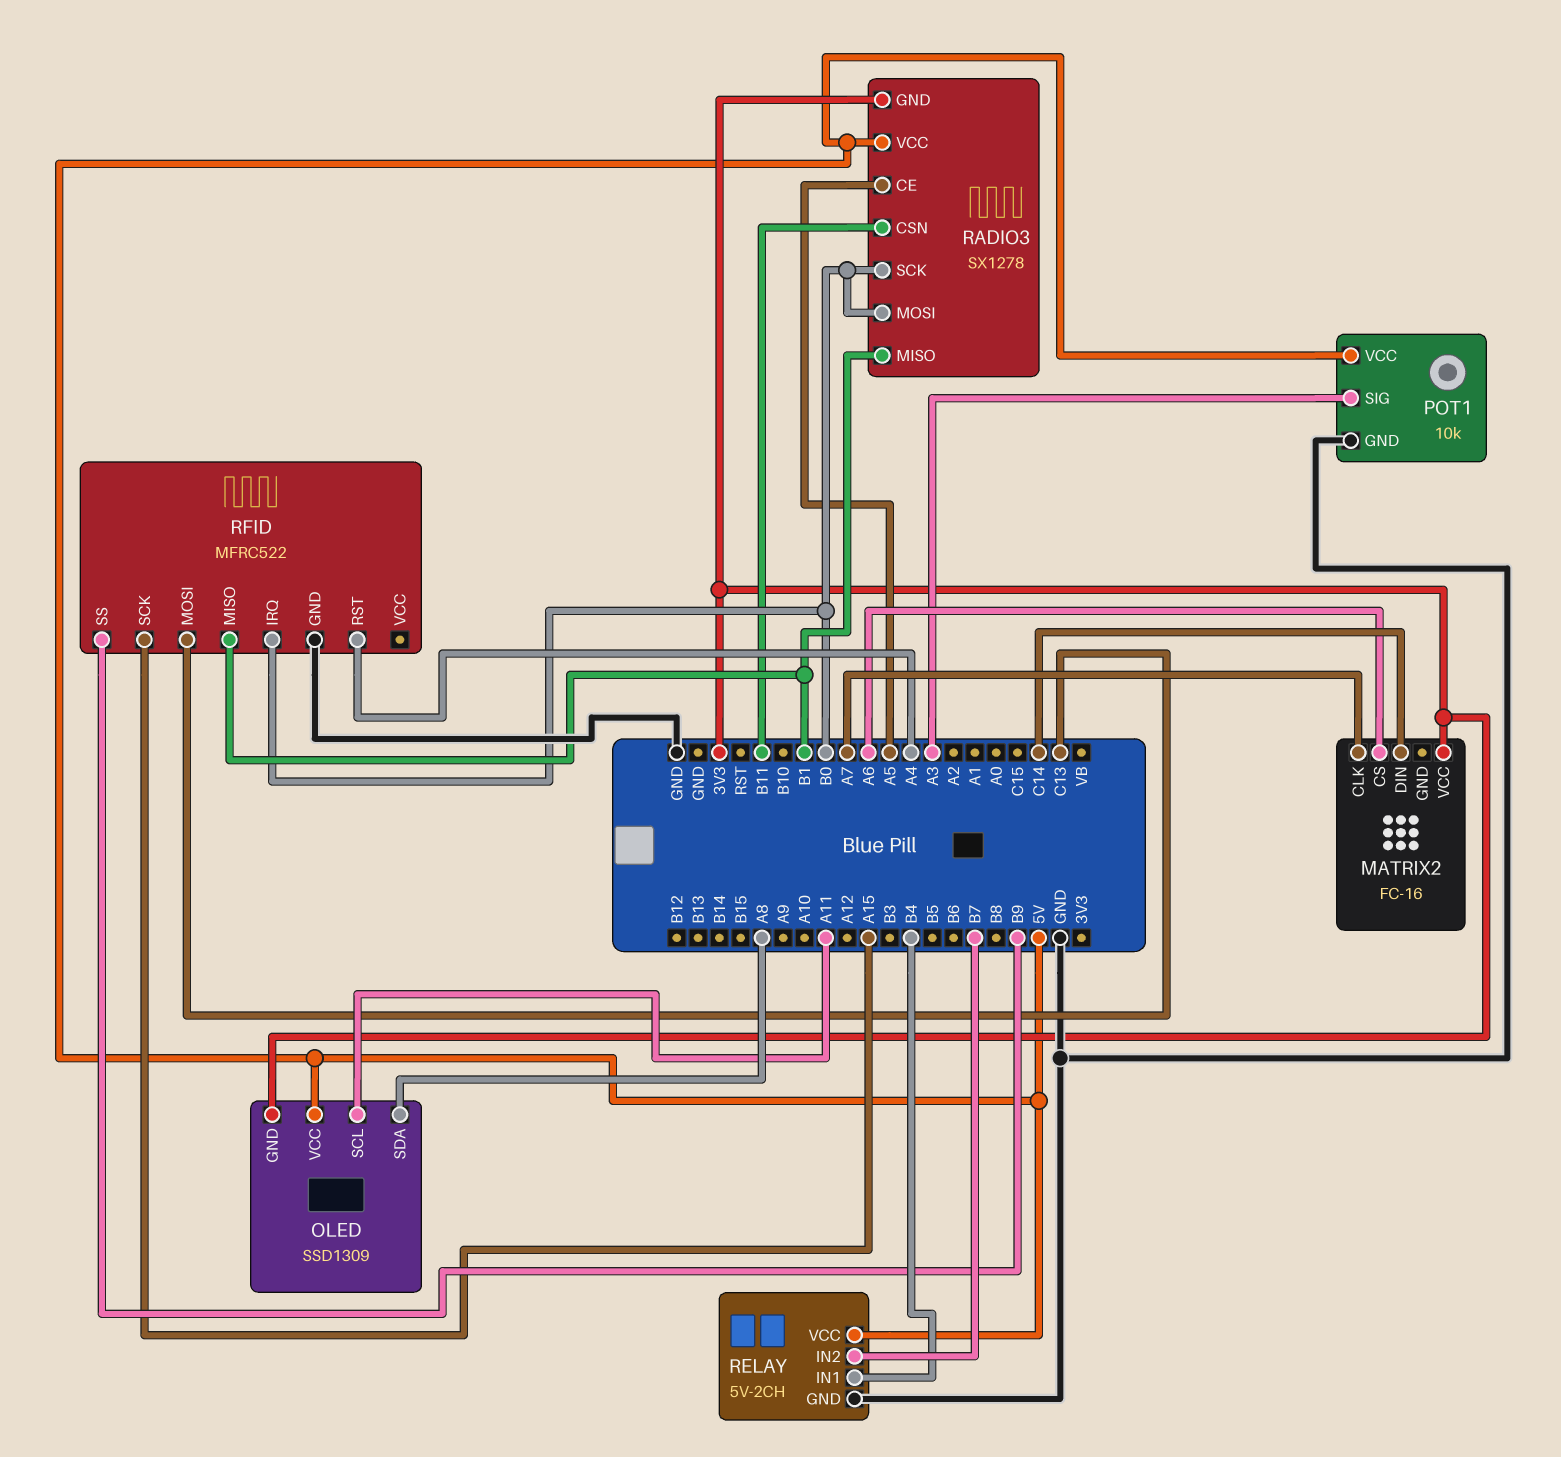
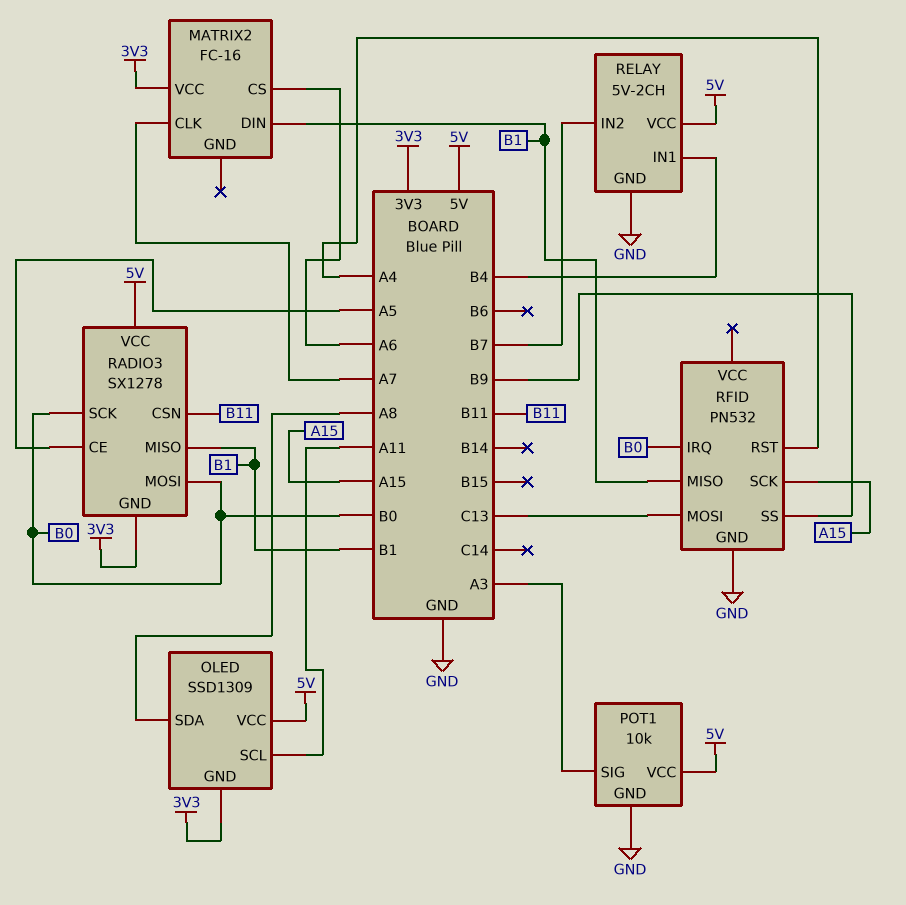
MATRIX2 pin DIN: C14 -> B1
RFID: MFRC522 -> PN532

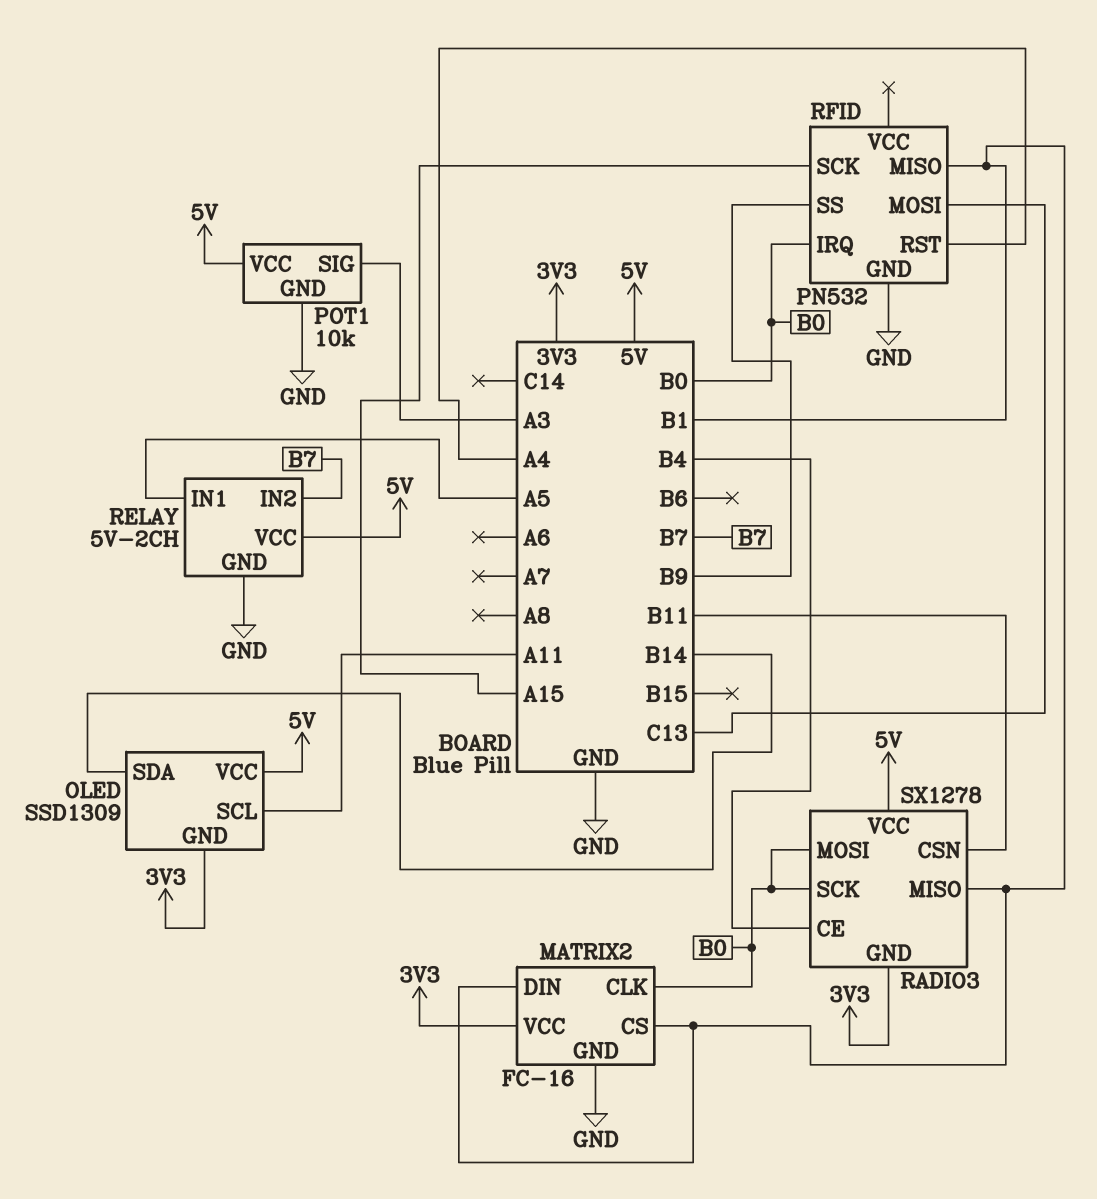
MATRIX2 pin CLK: A7 -> B0
MATRIX2 pin CS: A6 -> B1
MATRIX2 pin GND: none -> GND
OLED pin SDA: A8 -> B14
RADIO3 pin CE: A5 -> B4
RELAY pin IN1: B4 -> A5

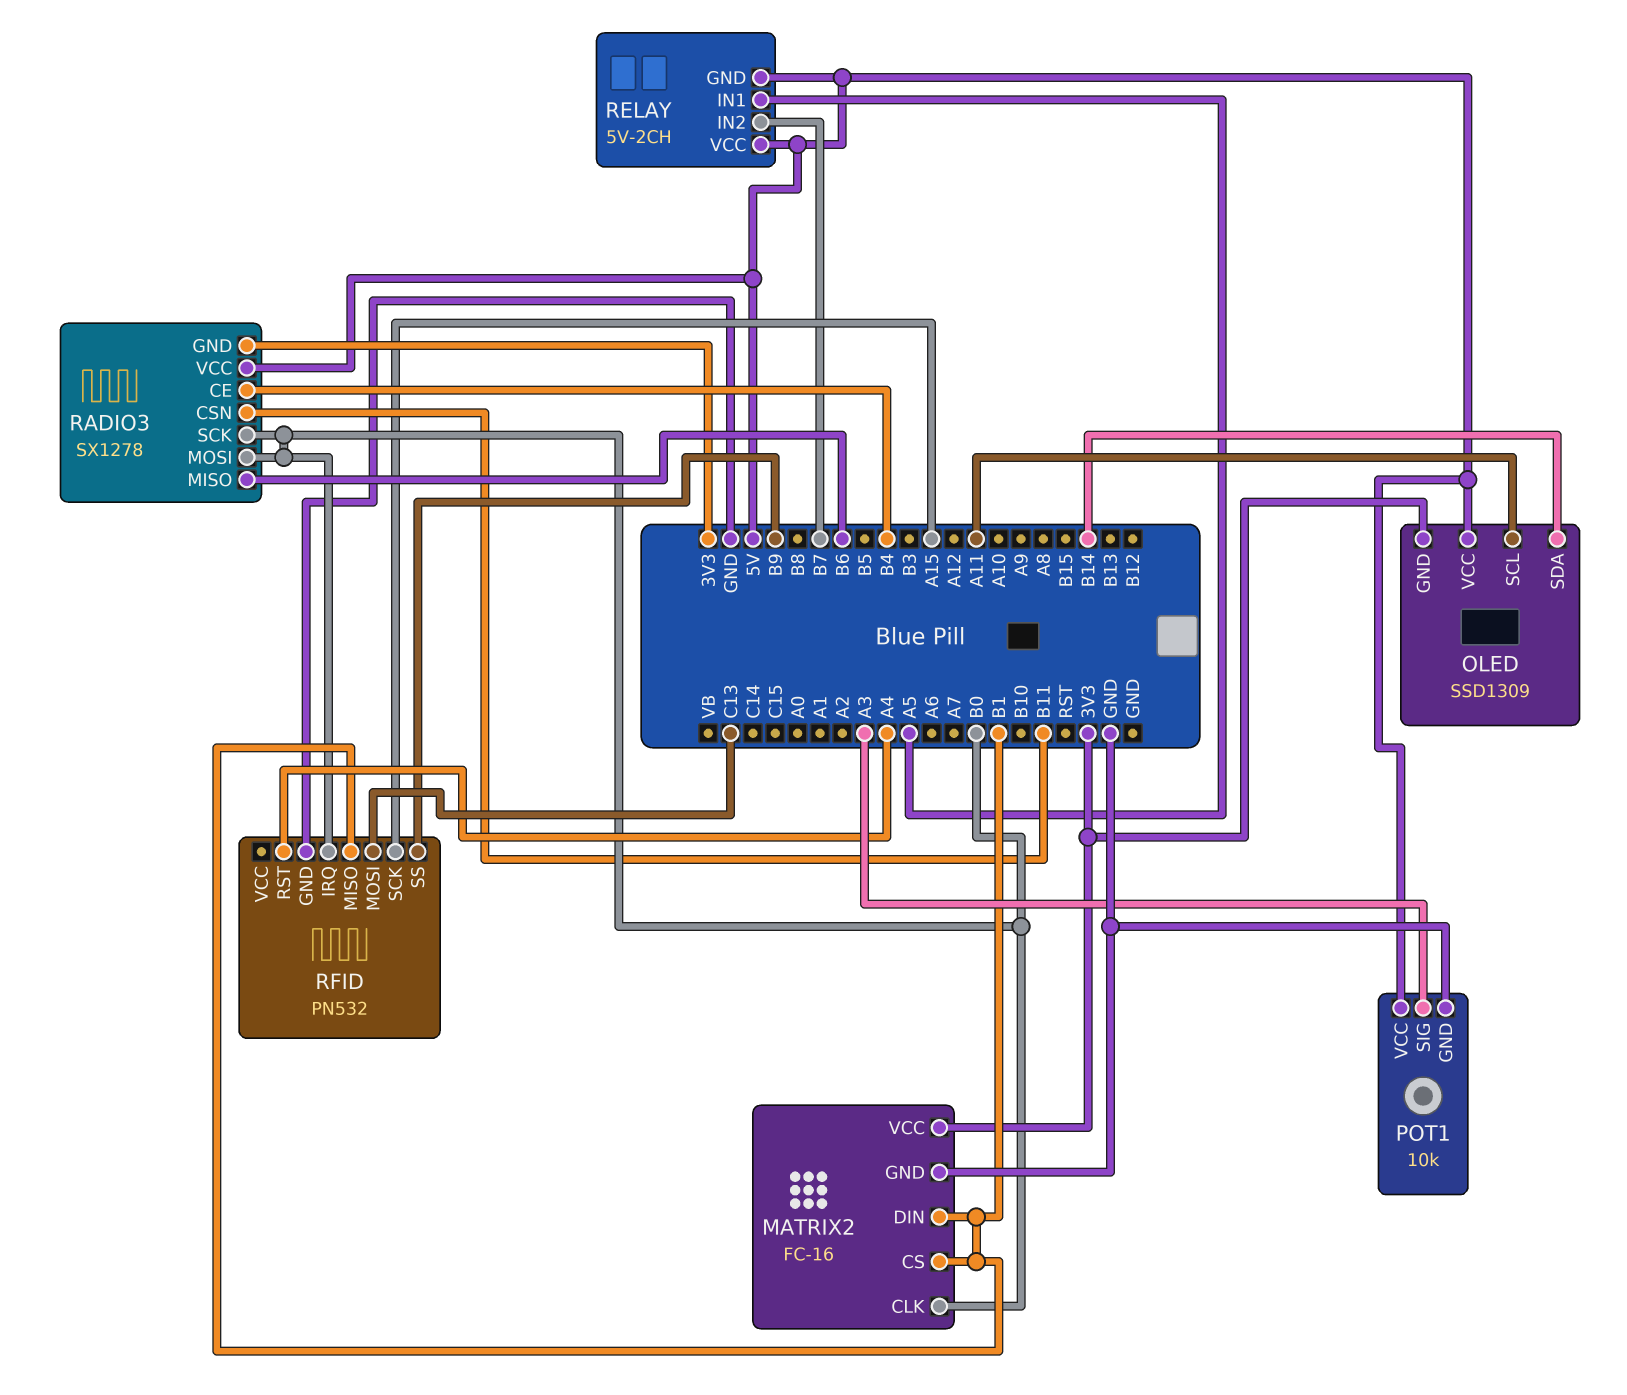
RADIO3 pin MISO: B1 -> B6
RELAY pin GND: GND -> 5V

